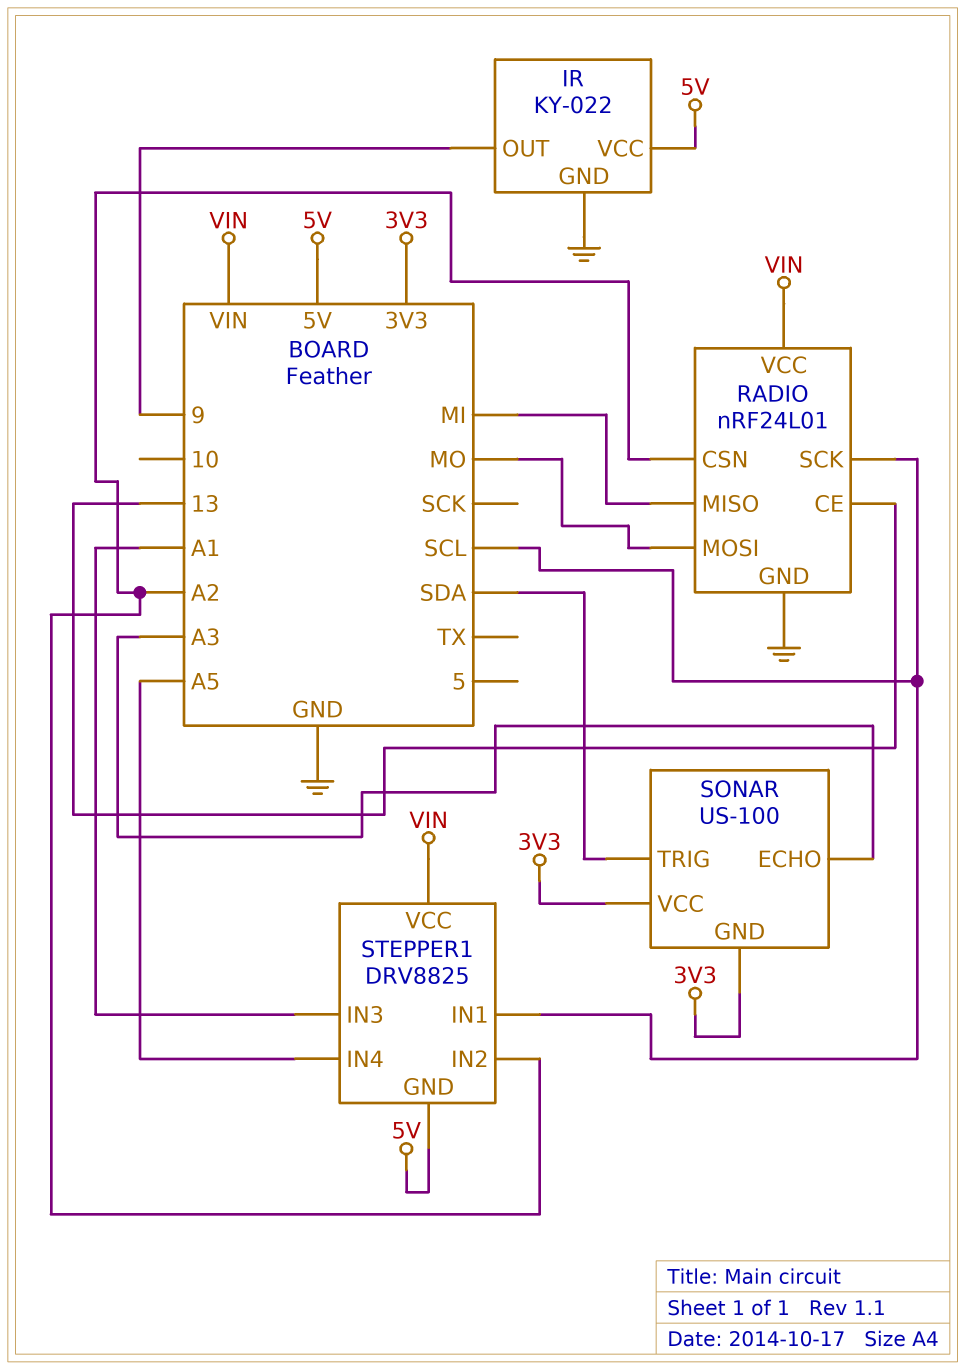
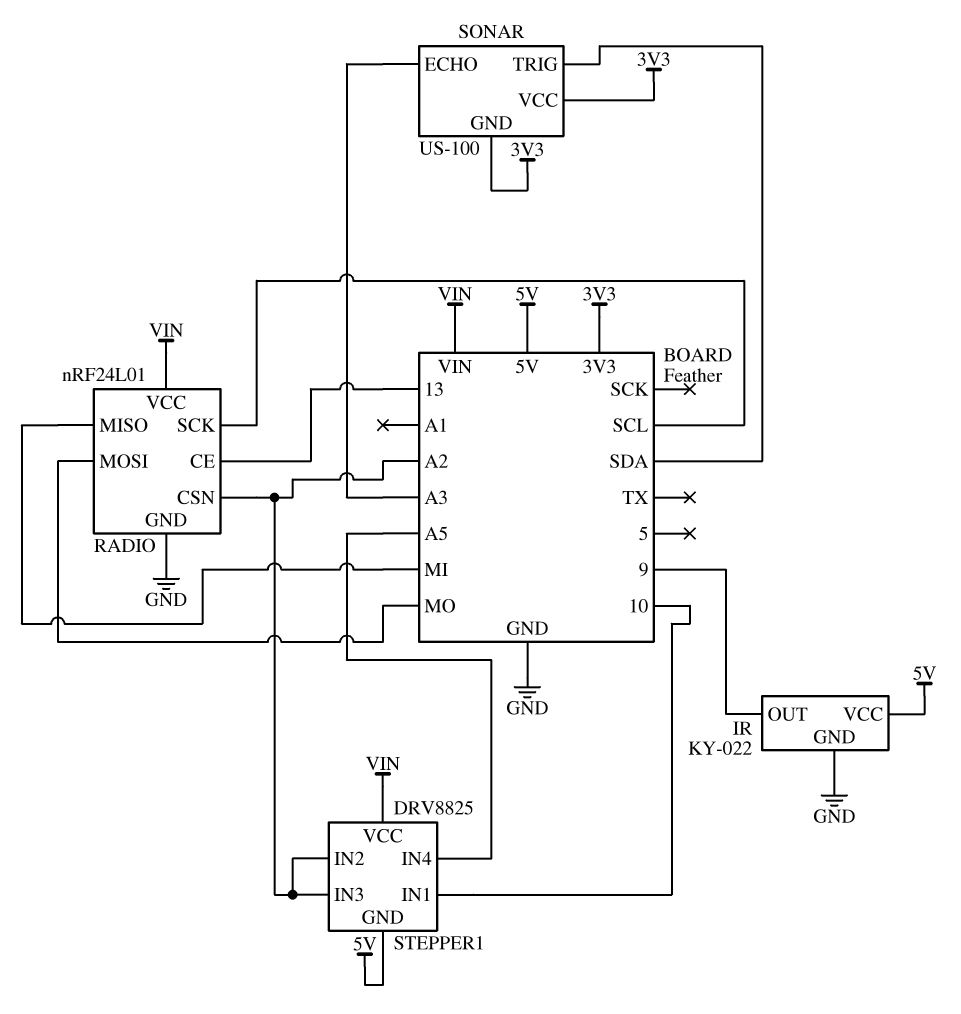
STEPPER1 pin IN1: SCL -> 10
STEPPER1 pin IN3: A1 -> A2

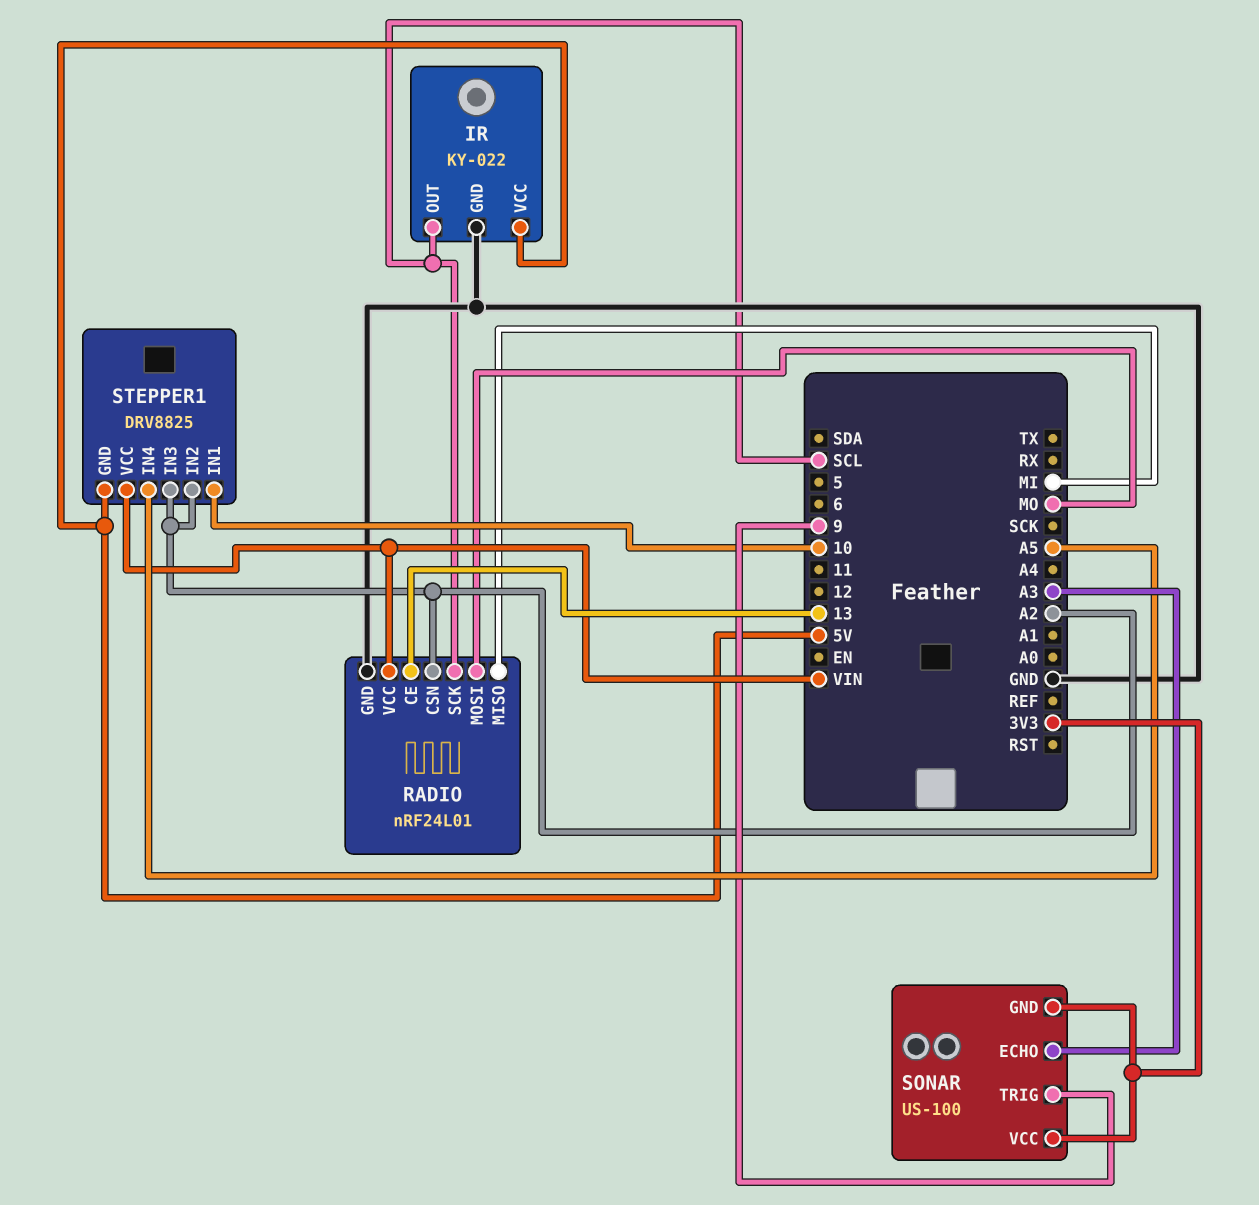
IR pin OUT: 9 -> SCL
SONAR pin TRIG: SDA -> 9

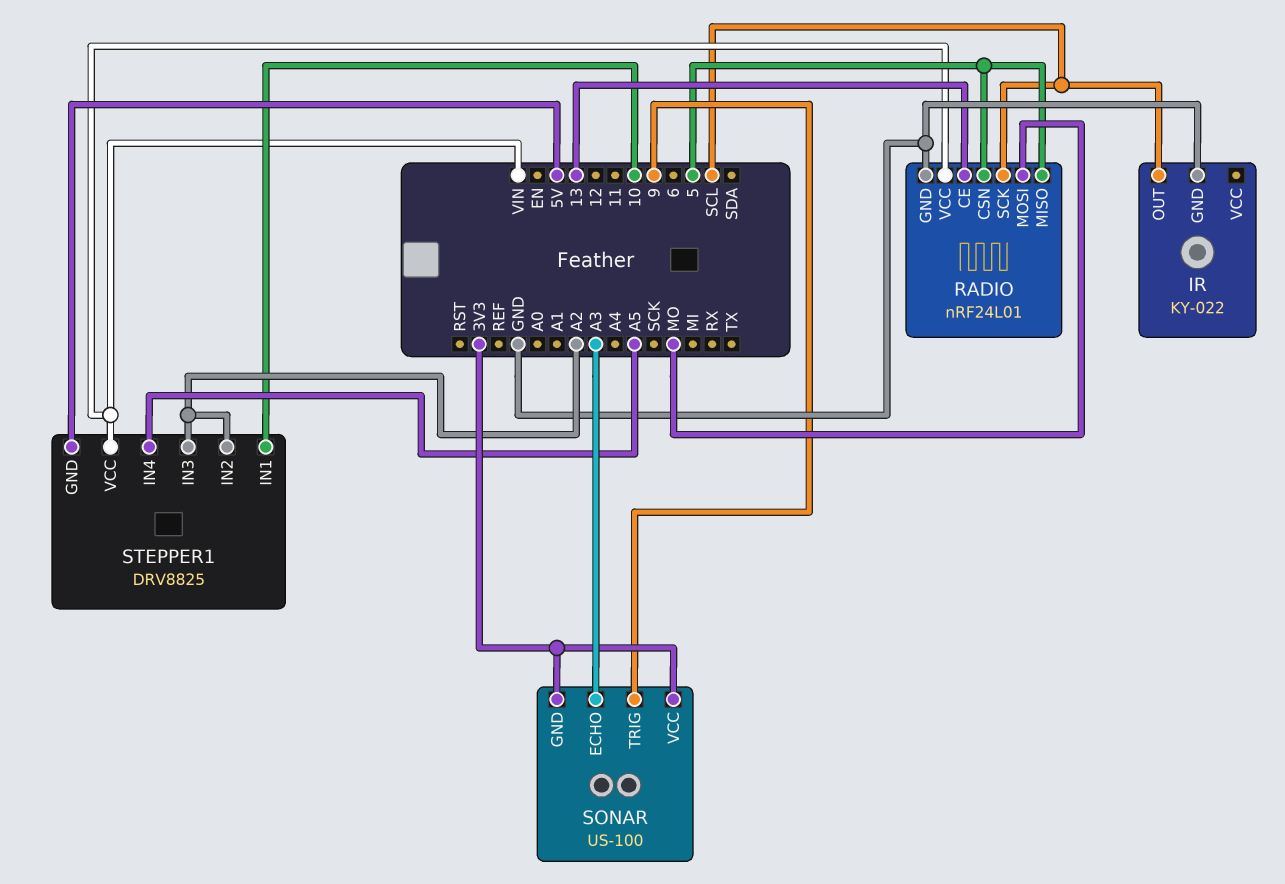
IR pin VCC: 5V -> none
RADIO pin CSN: A2 -> 5
RADIO pin MISO: MI -> 5

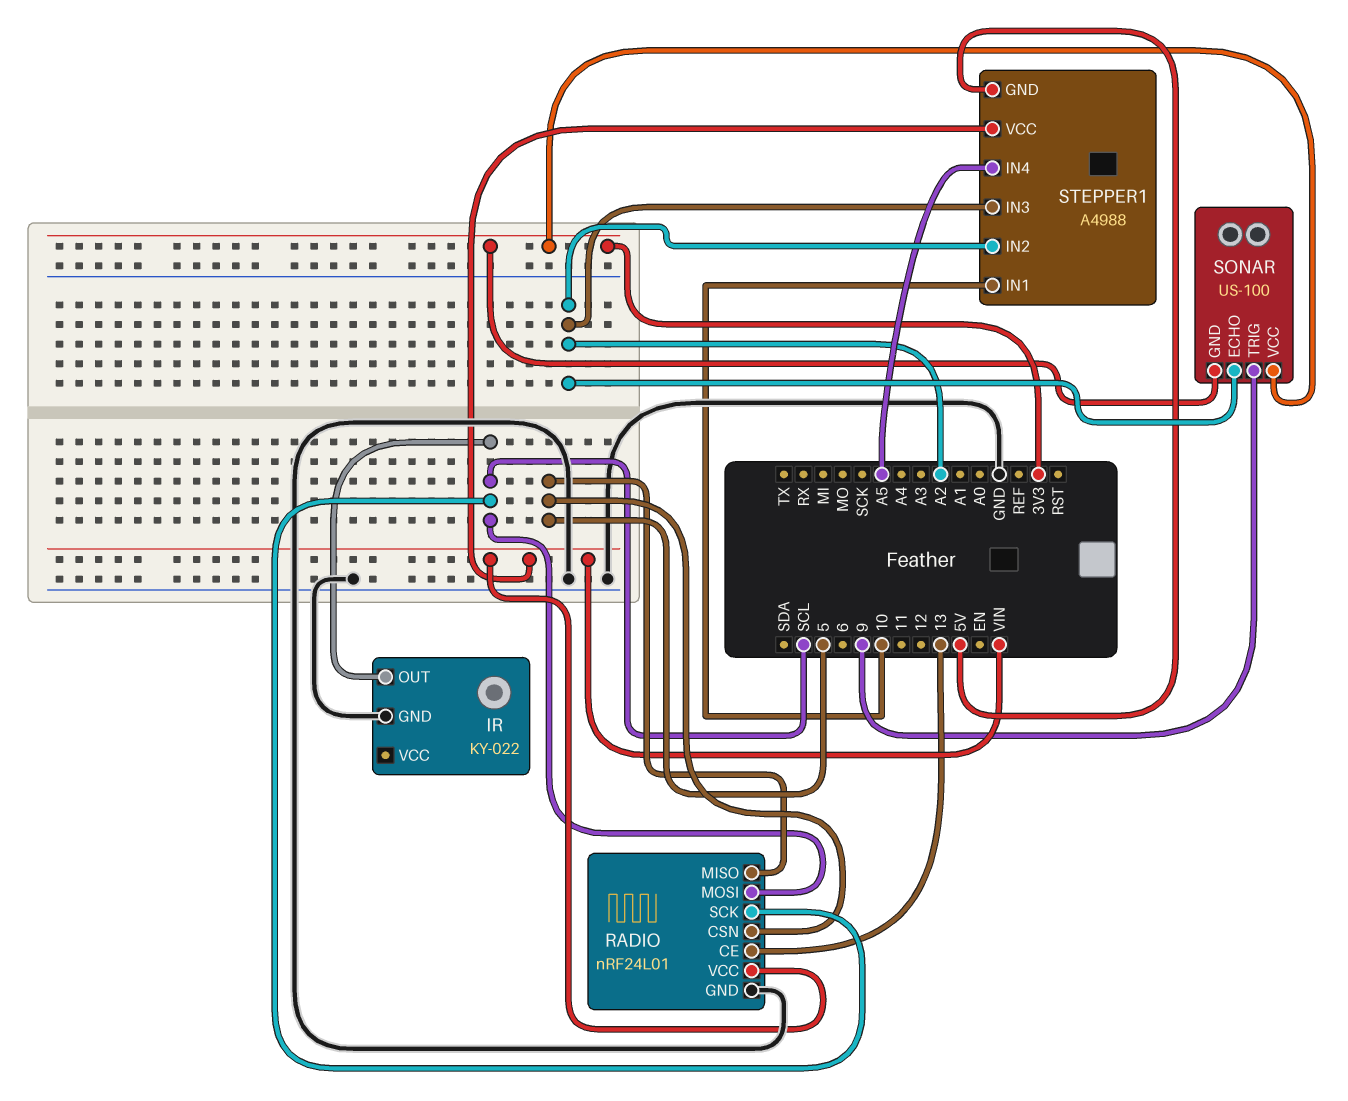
RADIO pin MOSI: MO -> SCL
SONAR pin ECHO: A3 -> A2
STEPPER1: DRV8825 -> A4988

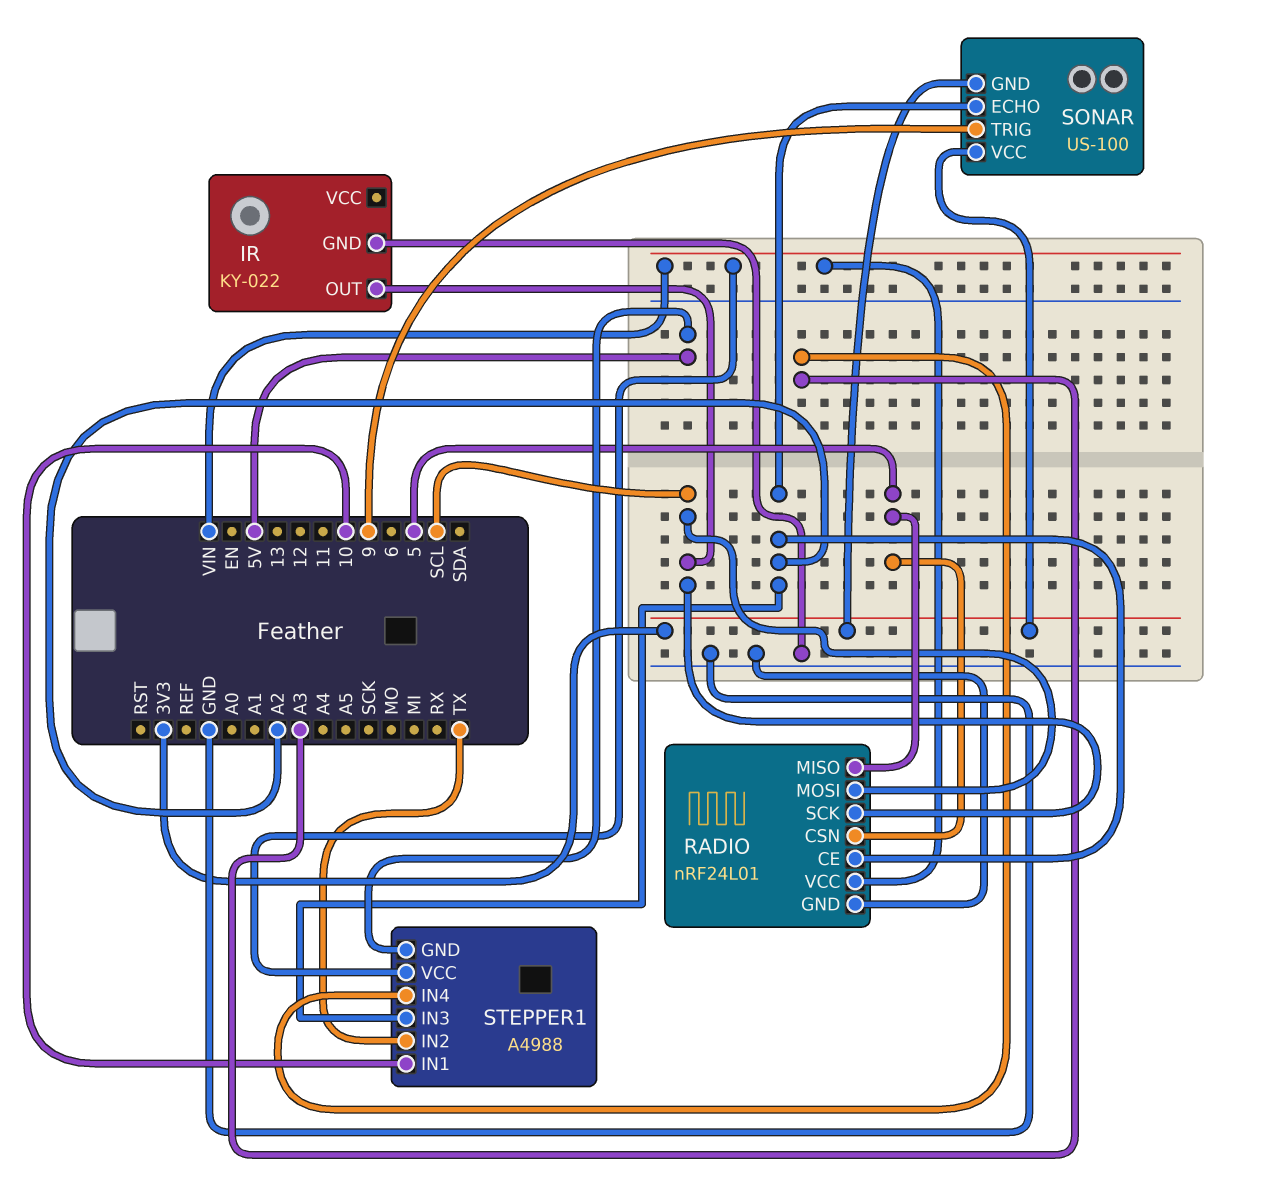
RADIO pin CE: 13 -> A2
STEPPER1 pin IN2: A2 -> TX
STEPPER1 pin IN4: A5 -> A3

